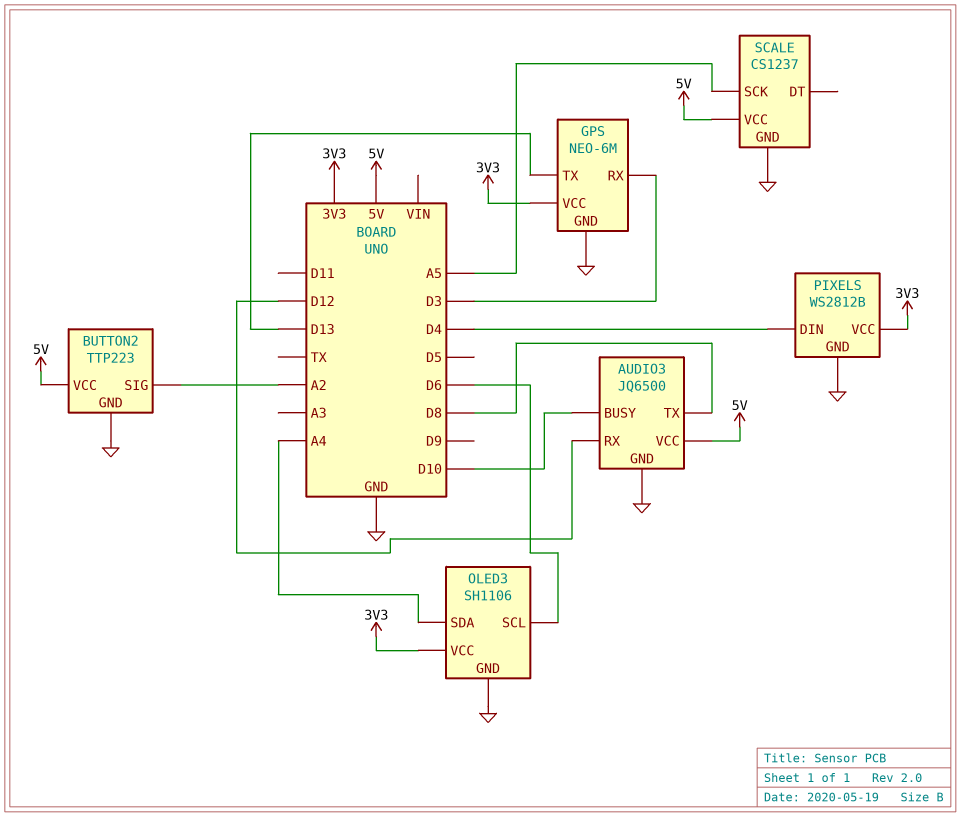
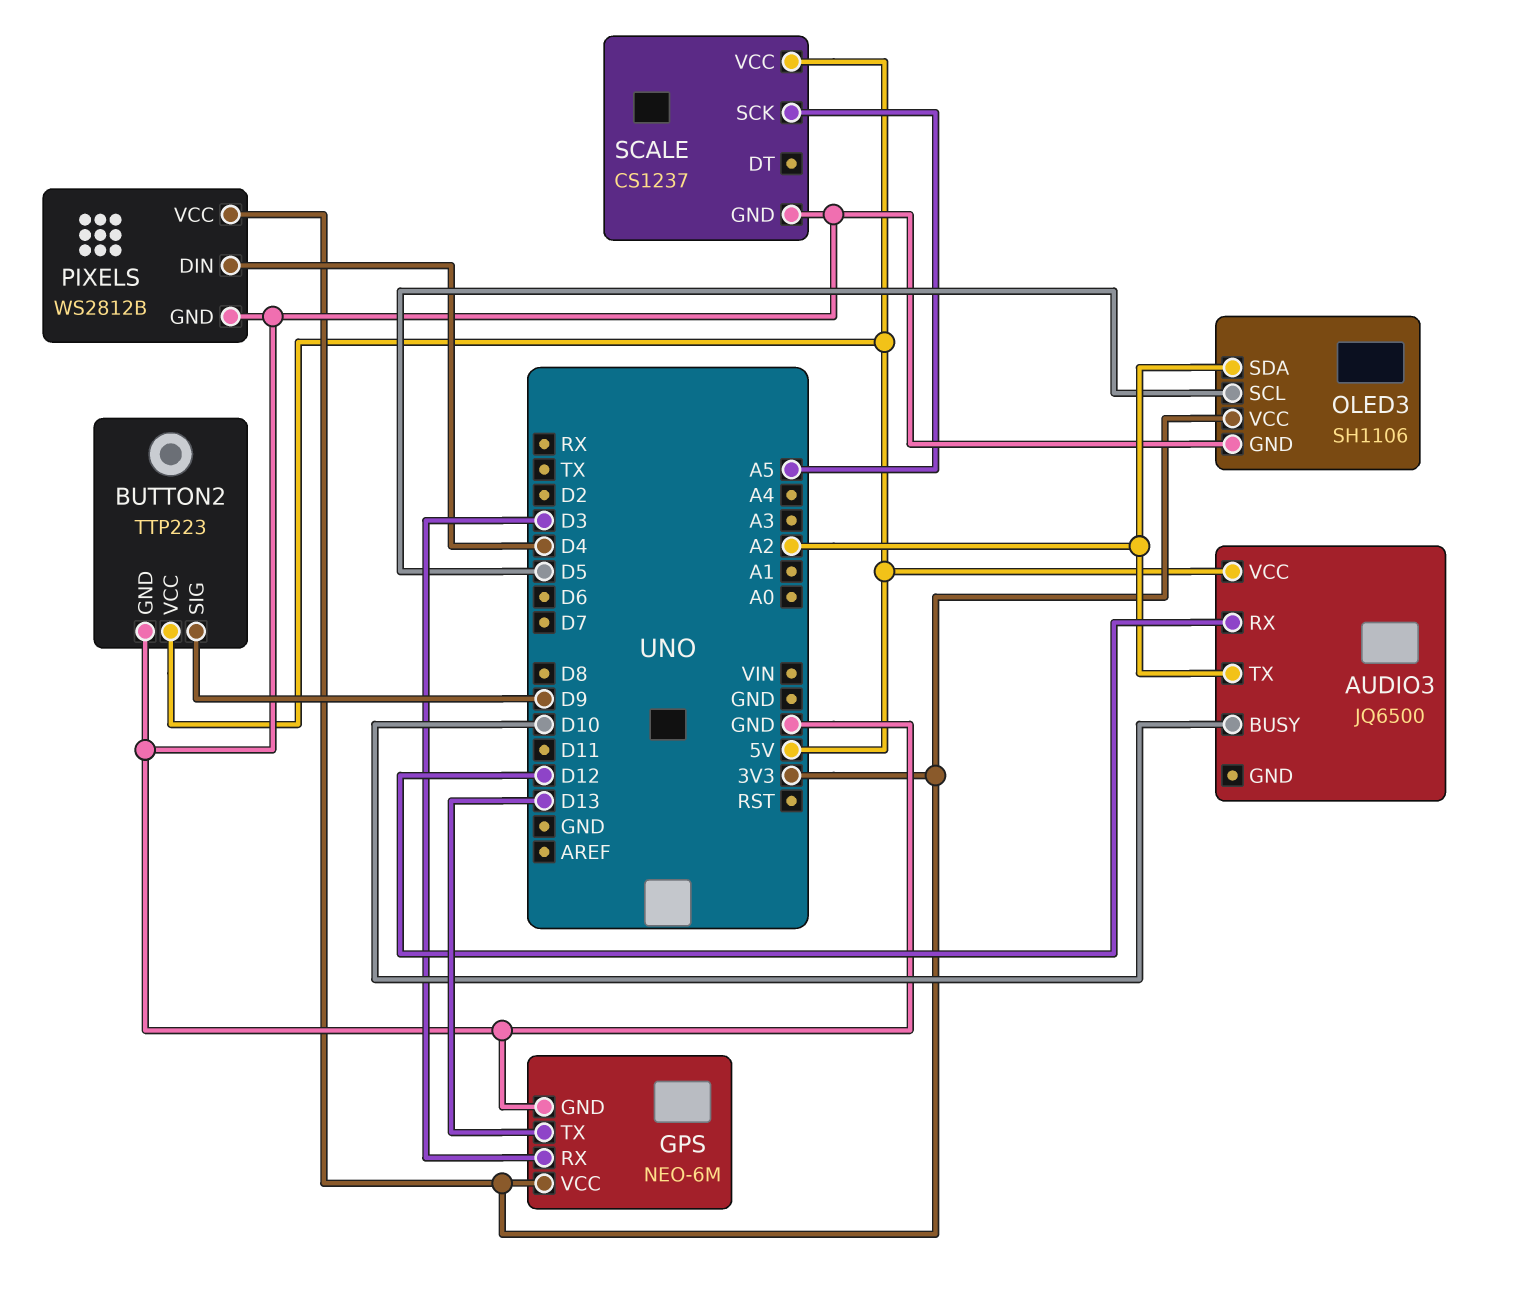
AUDIO3 pin GND: GND -> none
AUDIO3 pin TX: D8 -> A2
BUTTON2 pin SIG: A2 -> D9
OLED3 pin SCL: D6 -> D5
OLED3 pin SDA: A4 -> A2

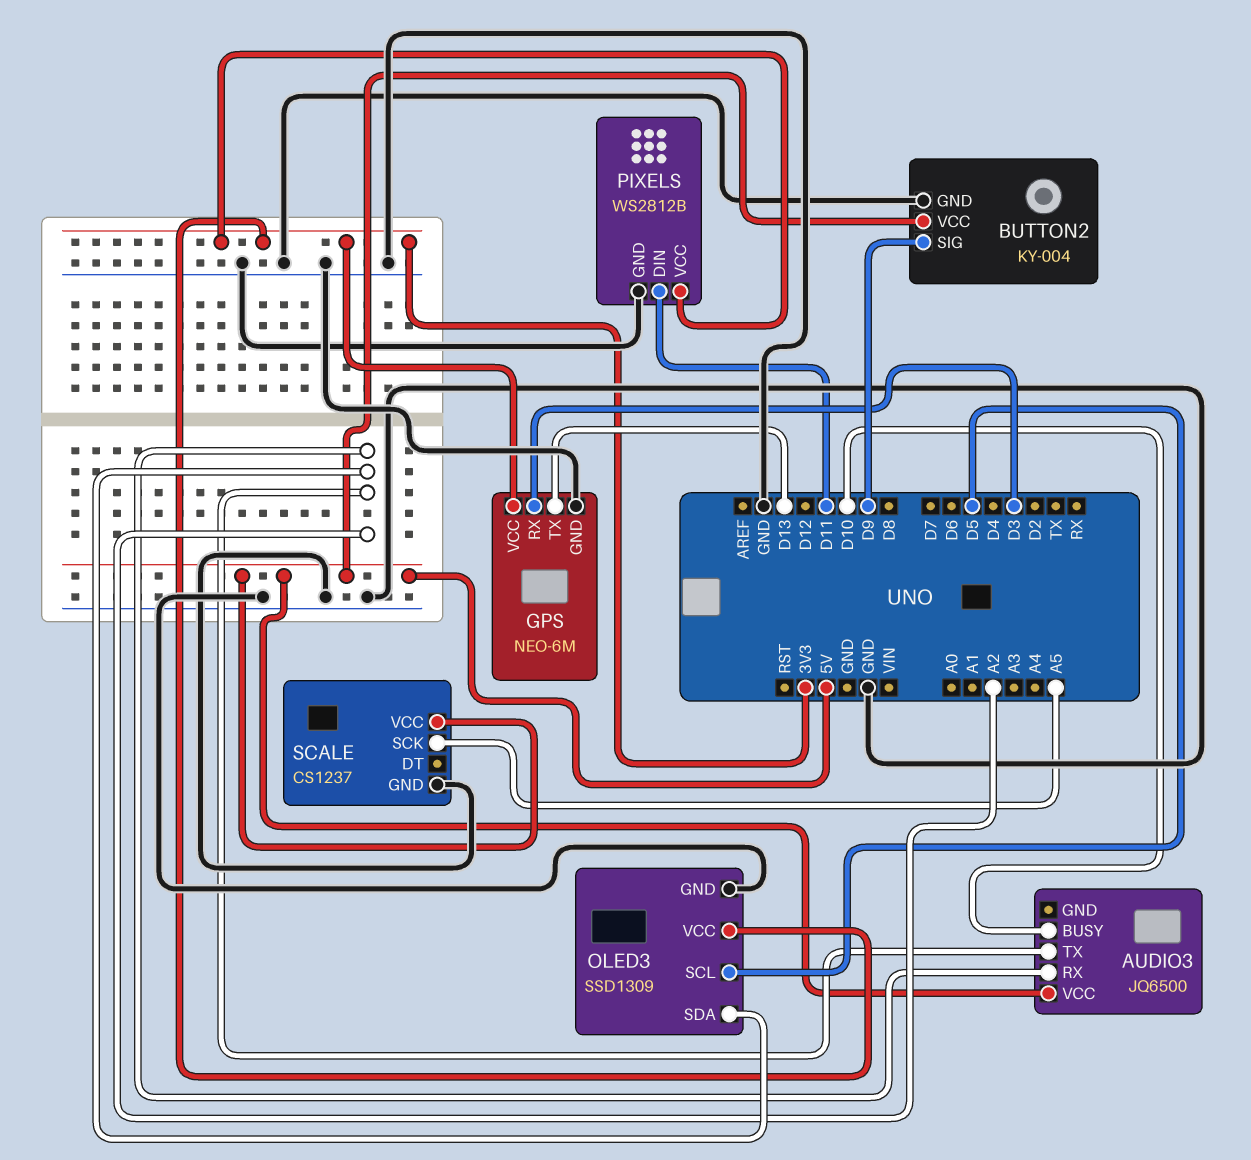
AUDIO3 pin RX: D12 -> A2
BUTTON2: TTP223 -> KY-004
OLED3: SH1106 -> SSD1309
PIXELS pin DIN: D4 -> D11

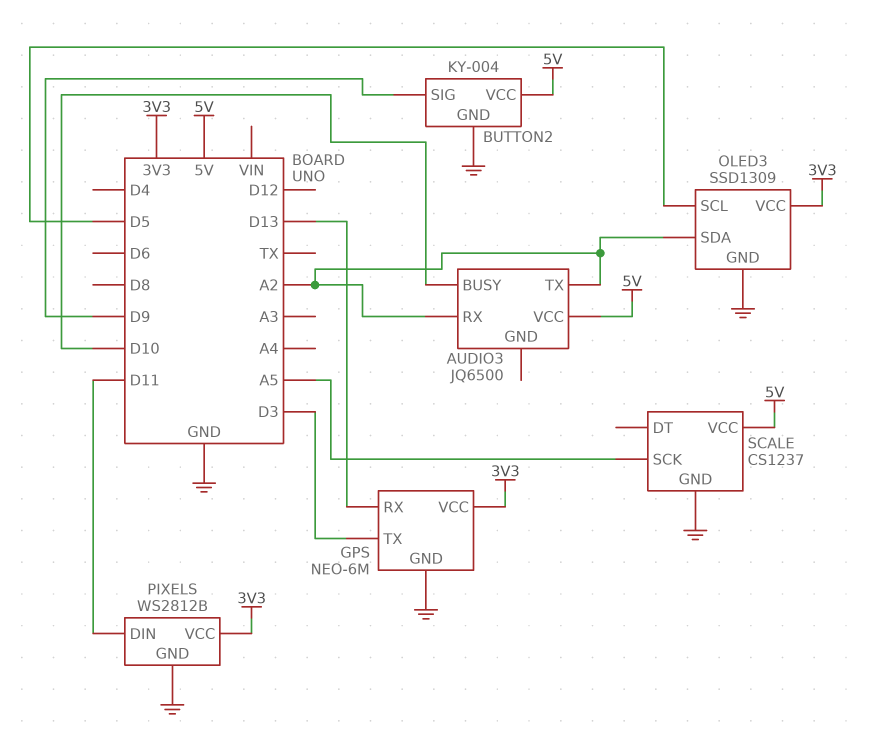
GPS pin RX: D3 -> D13
GPS pin TX: D13 -> D3

